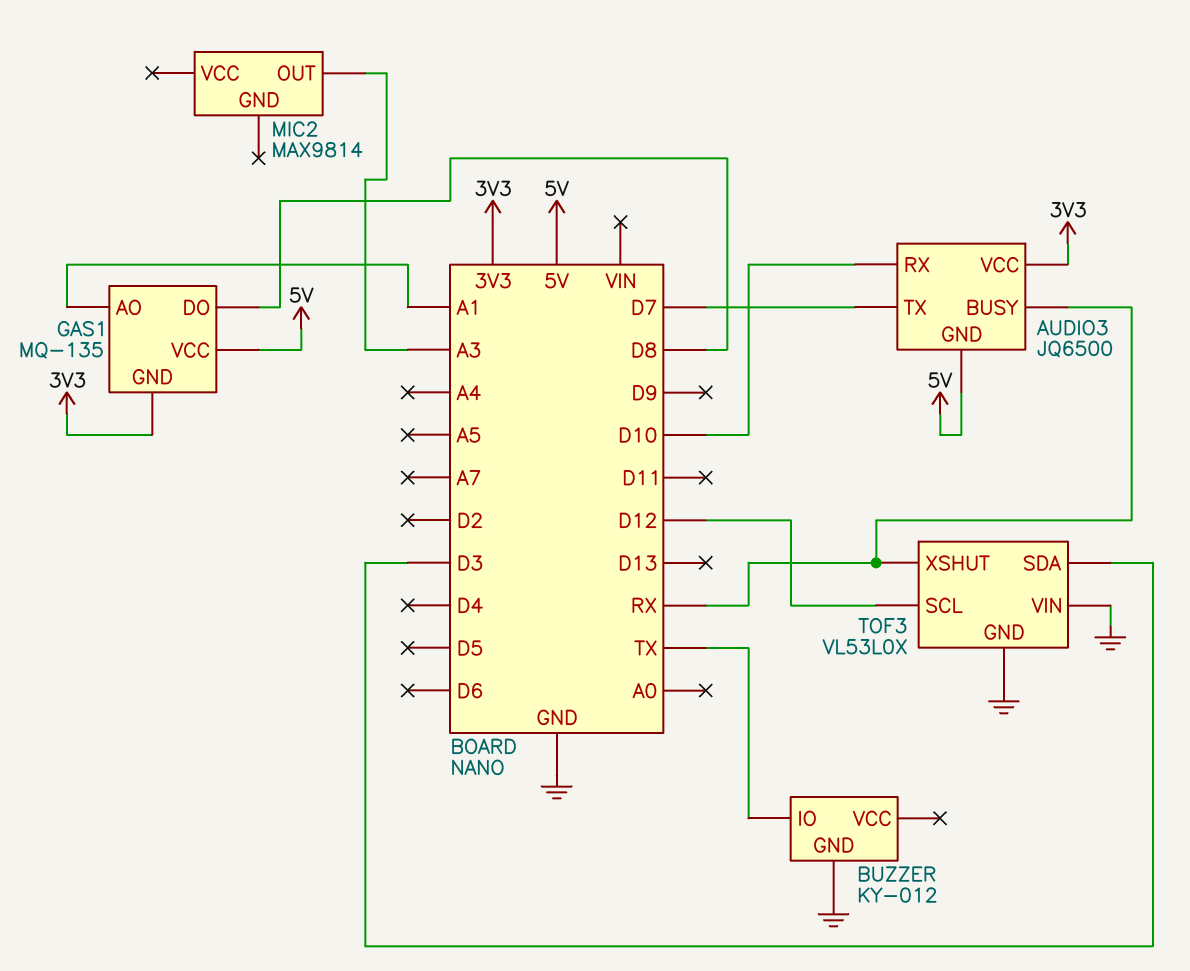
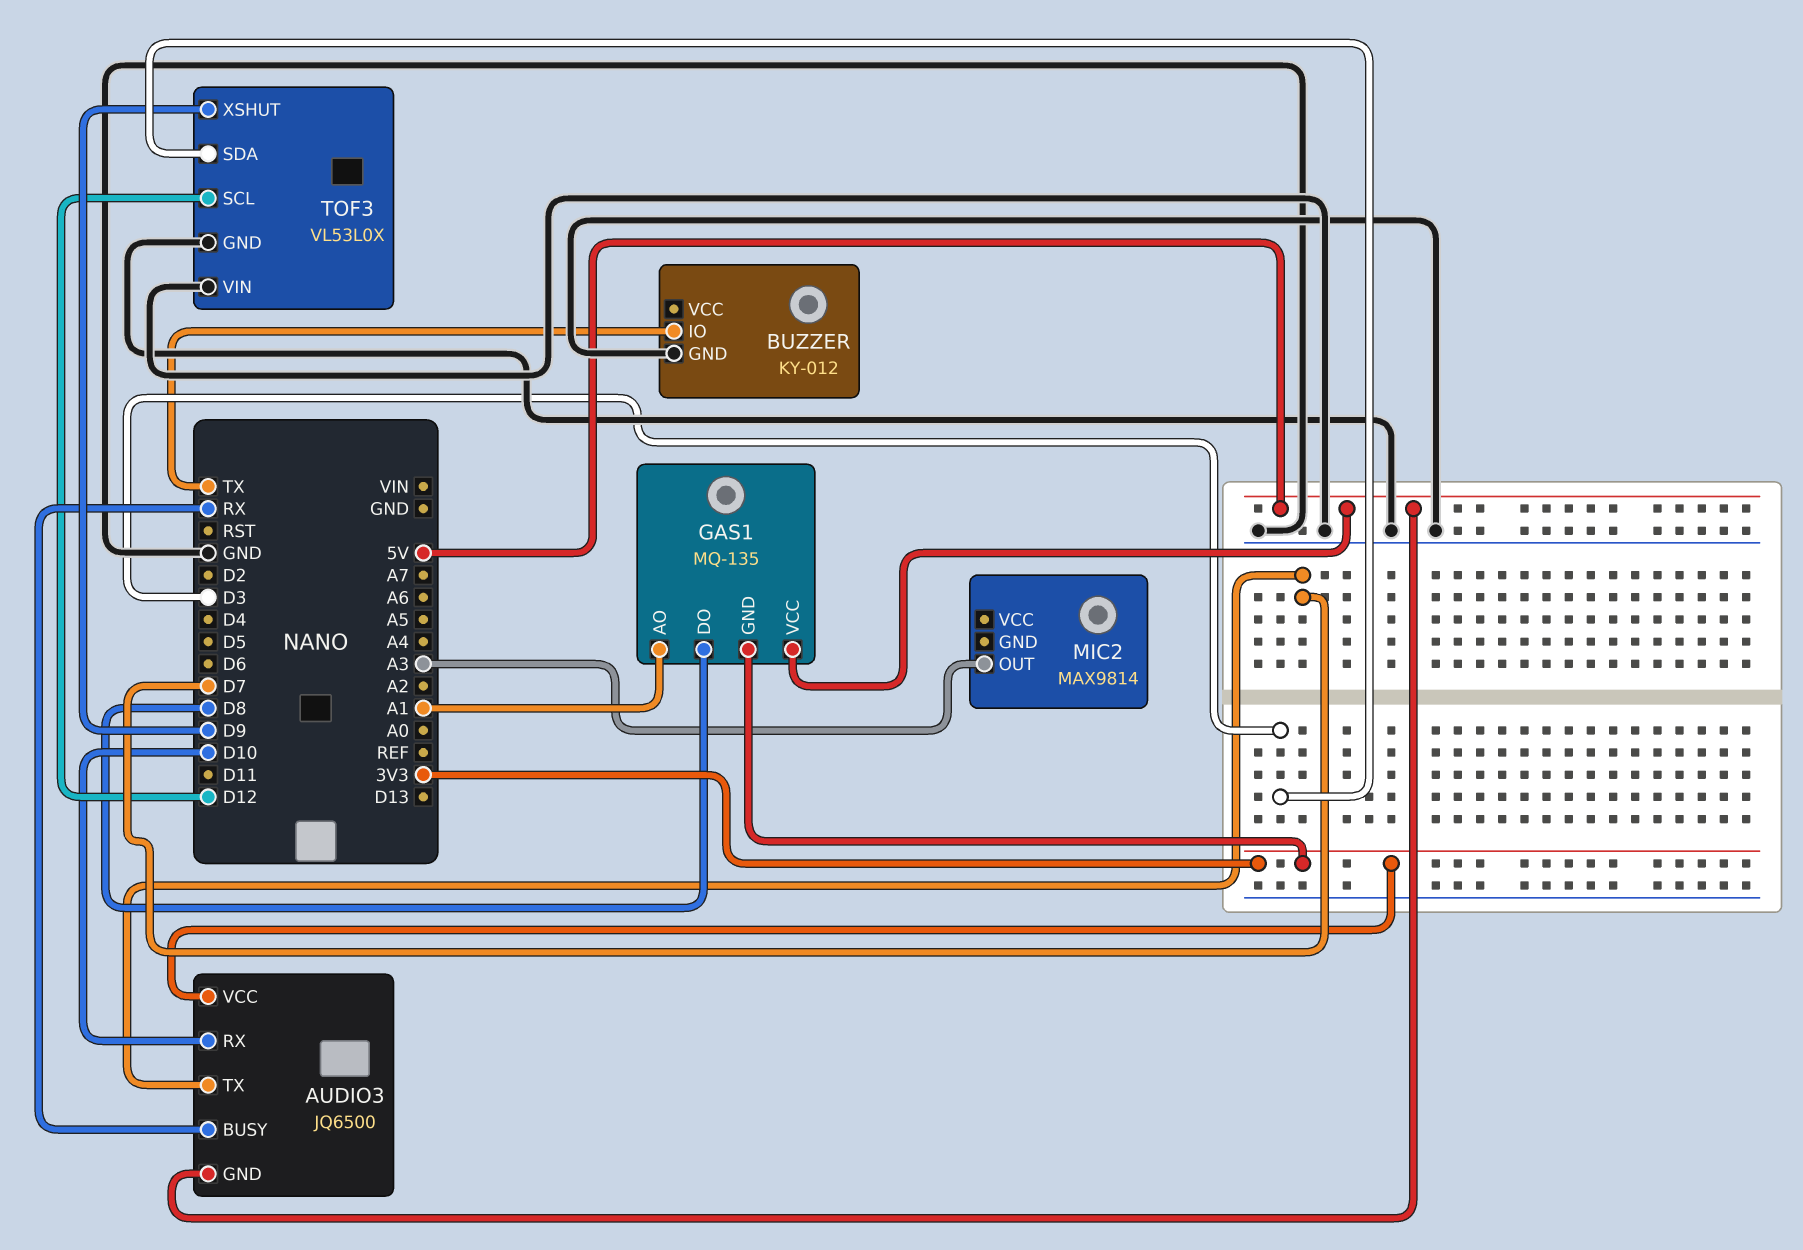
TOF3 pin XSHUT: RX -> D9

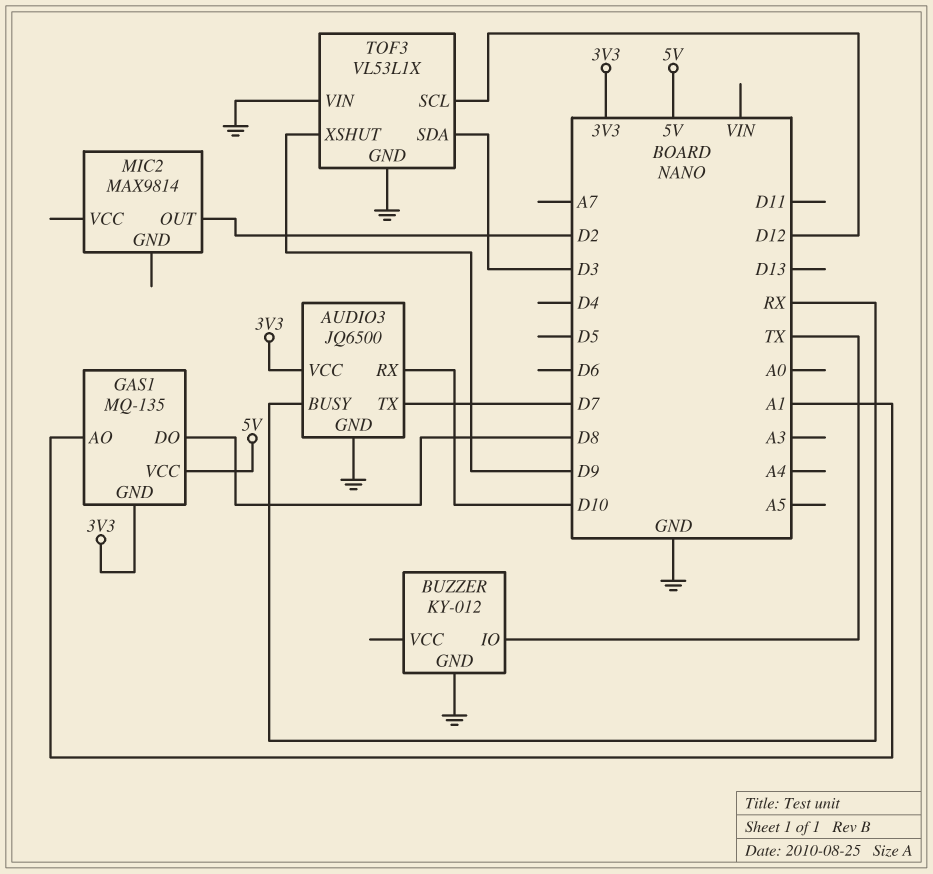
AUDIO3 pin GND: 5V -> GND
MIC2 pin OUT: A3 -> D2
TOF3: VL53L0X -> VL53L1X

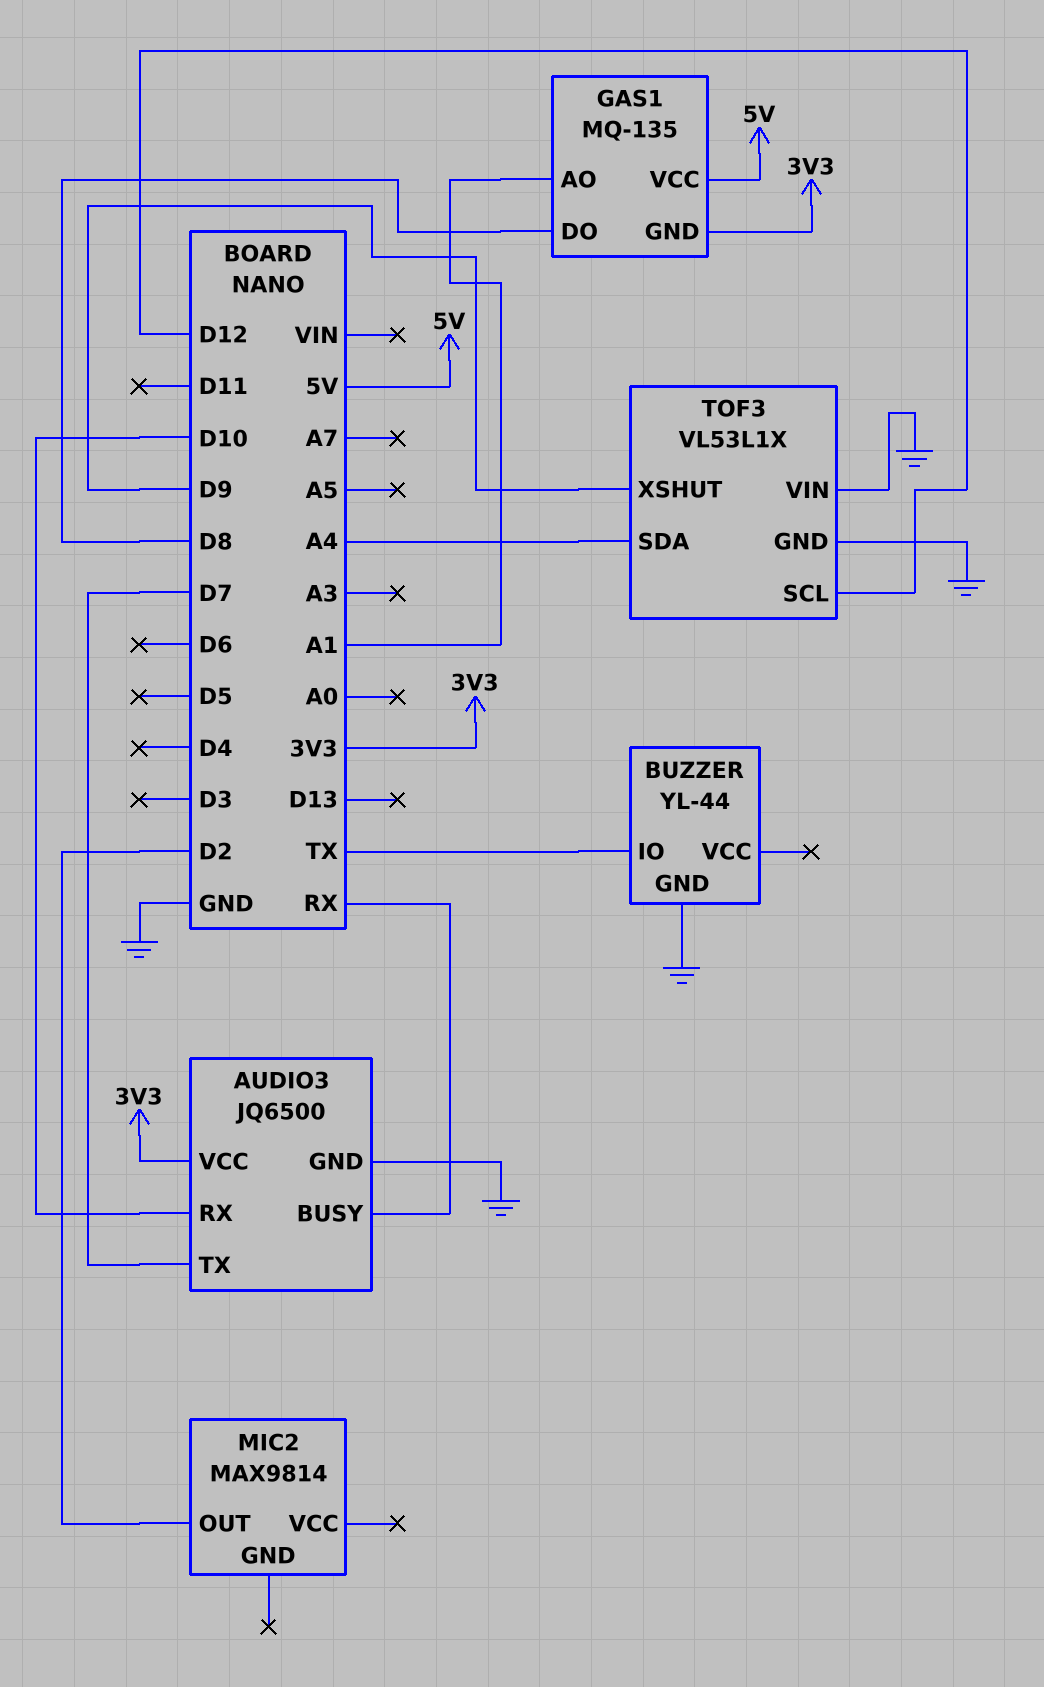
BUZZER: KY-012 -> YL-44
TOF3 pin SDA: D3 -> A4

